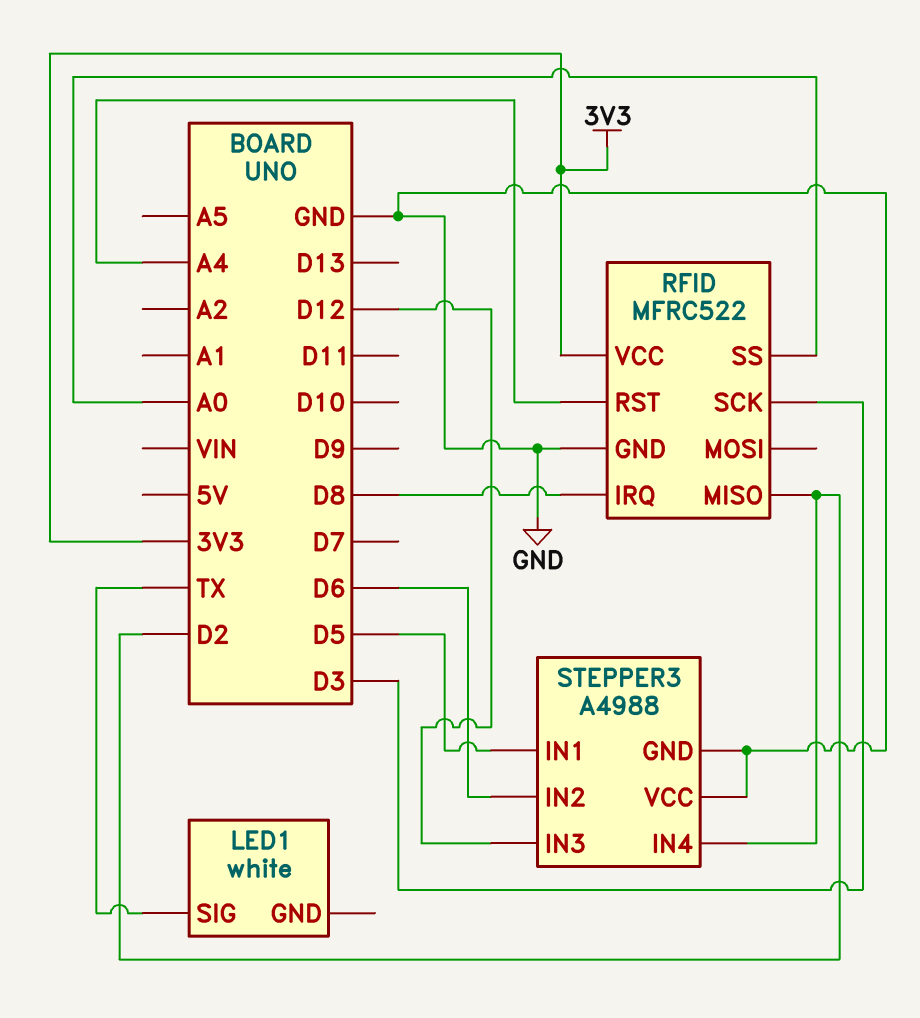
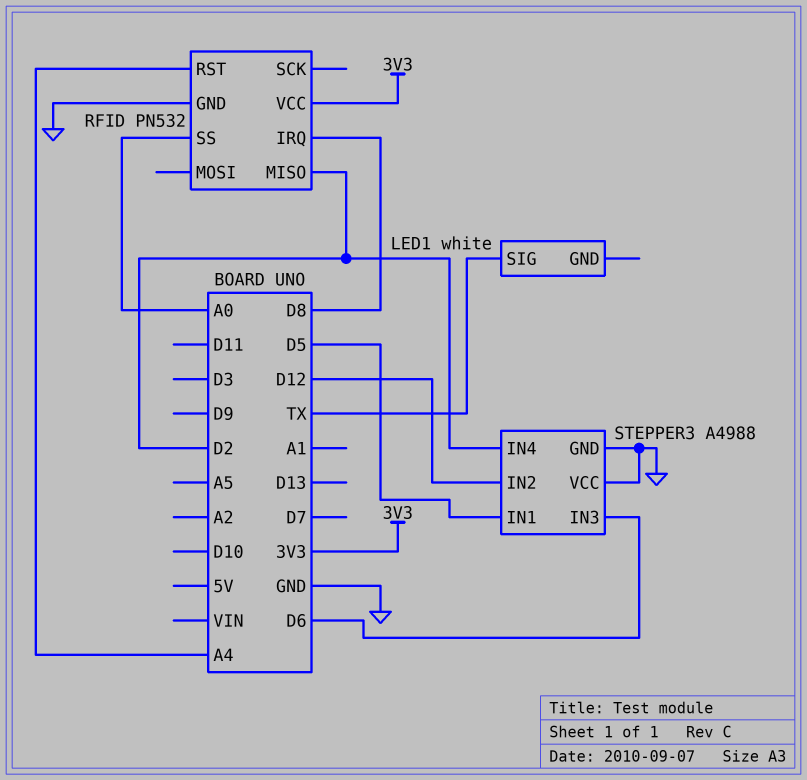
RFID: MFRC522 -> PN532
RFID pin SCK: D3 -> none
STEPPER3 pin IN2: D6 -> D12
STEPPER3 pin IN3: D12 -> D6

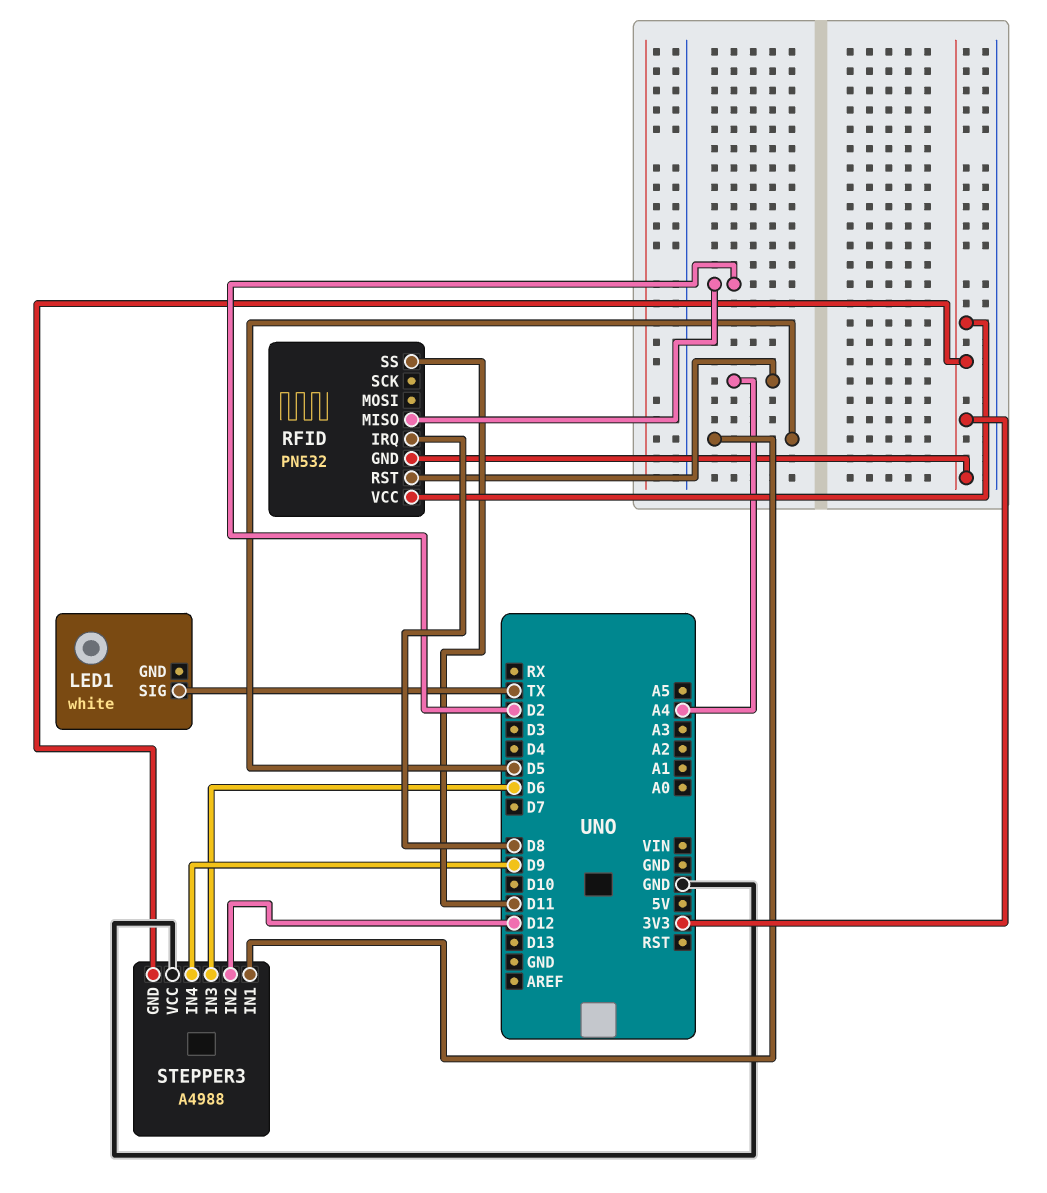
RFID pin GND: GND -> 3V3
RFID pin SS: A0 -> D11
STEPPER3 pin GND: GND -> 3V3
STEPPER3 pin IN4: D2 -> D9

